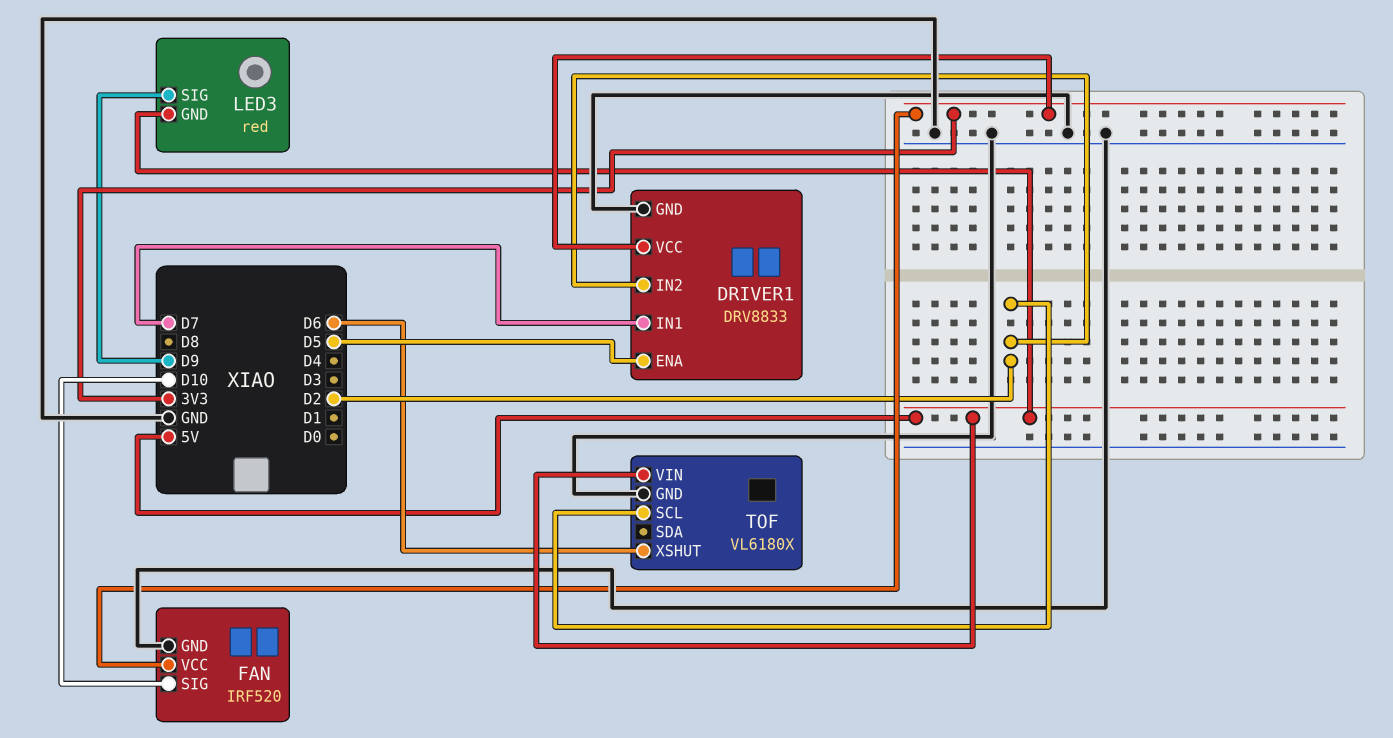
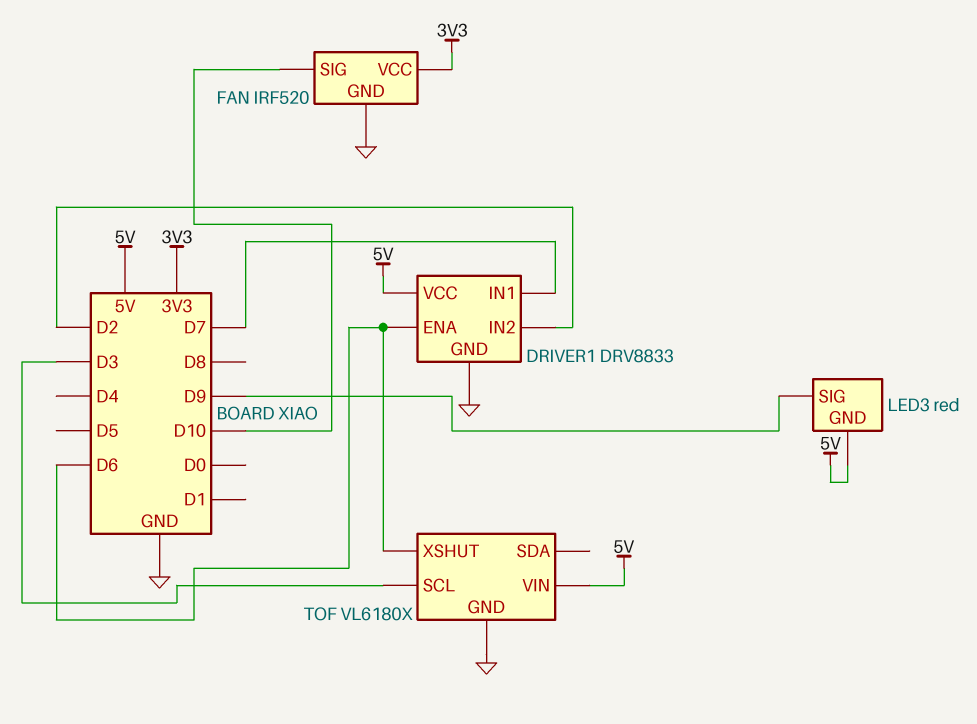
DRIVER1 pin ENA: D5 -> D6
DRIVER1 pin VCC: 3V3 -> 5V
TOF pin SCL: D2 -> D3

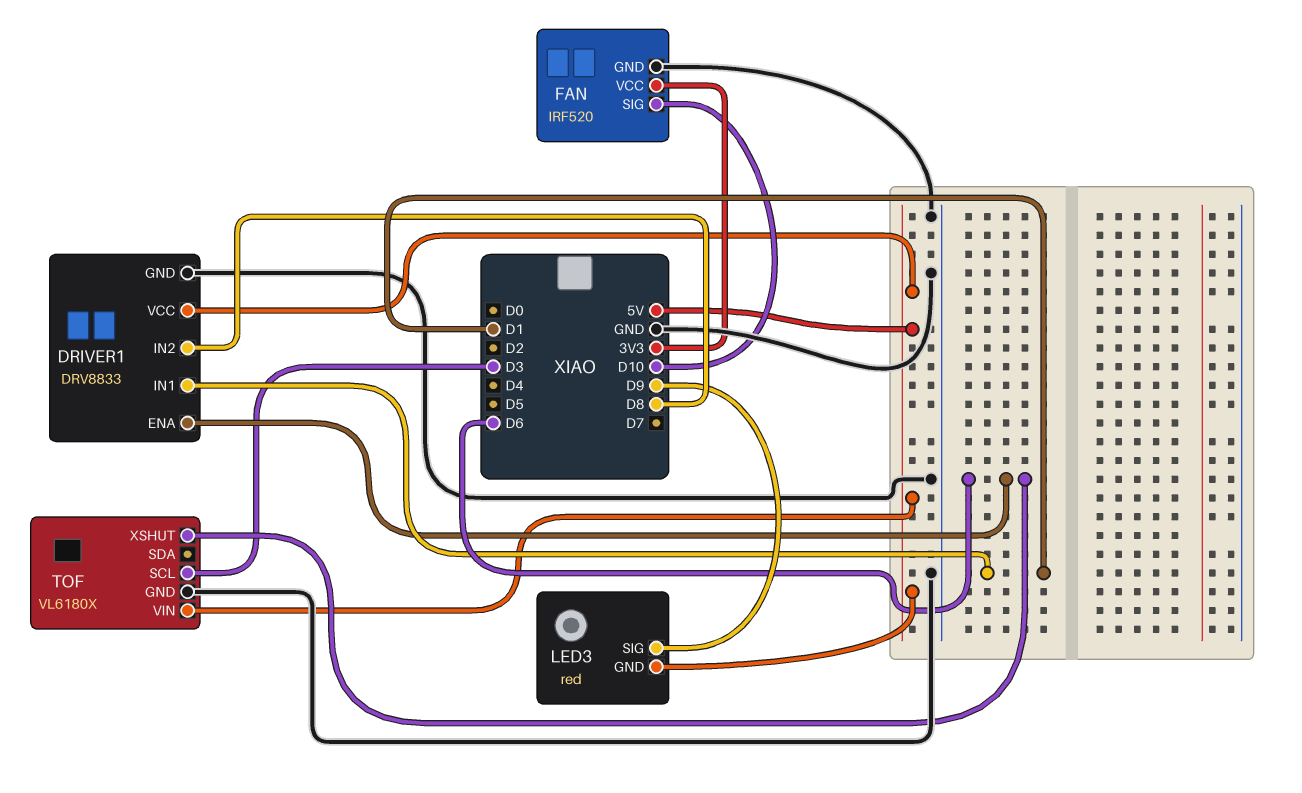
DRIVER1 pin IN1: D7 -> D1
DRIVER1 pin IN2: D2 -> D8

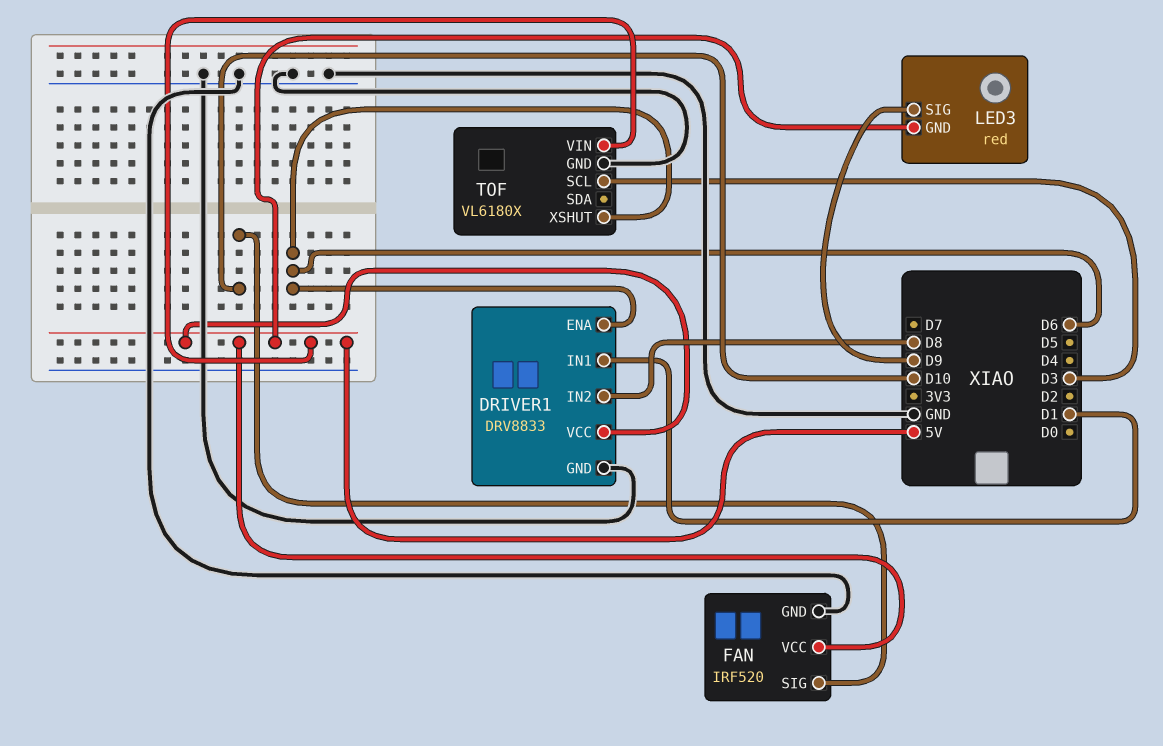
FAN pin VCC: 3V3 -> 5V

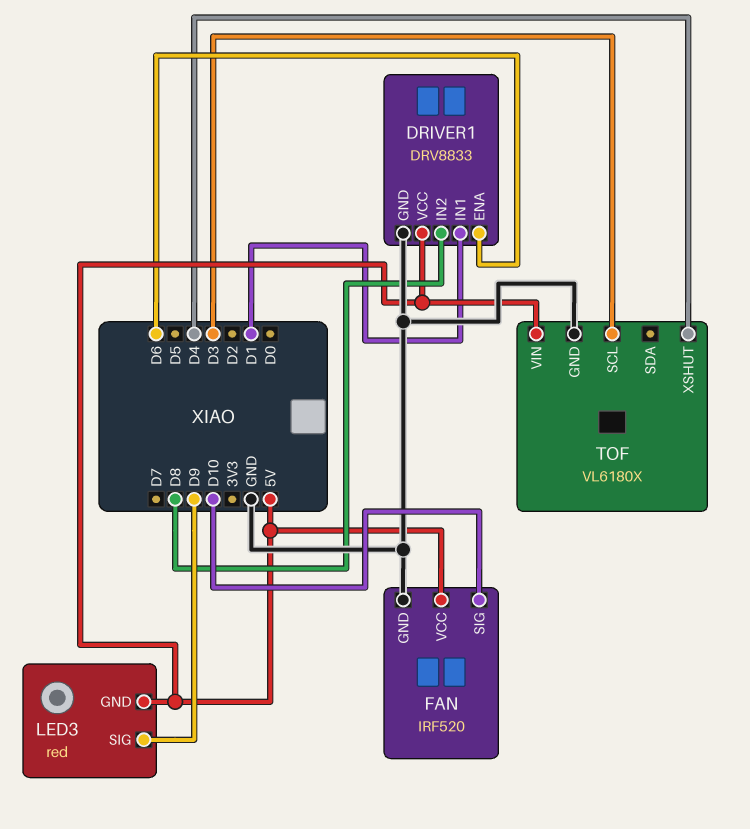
TOF pin XSHUT: D6 -> D4

